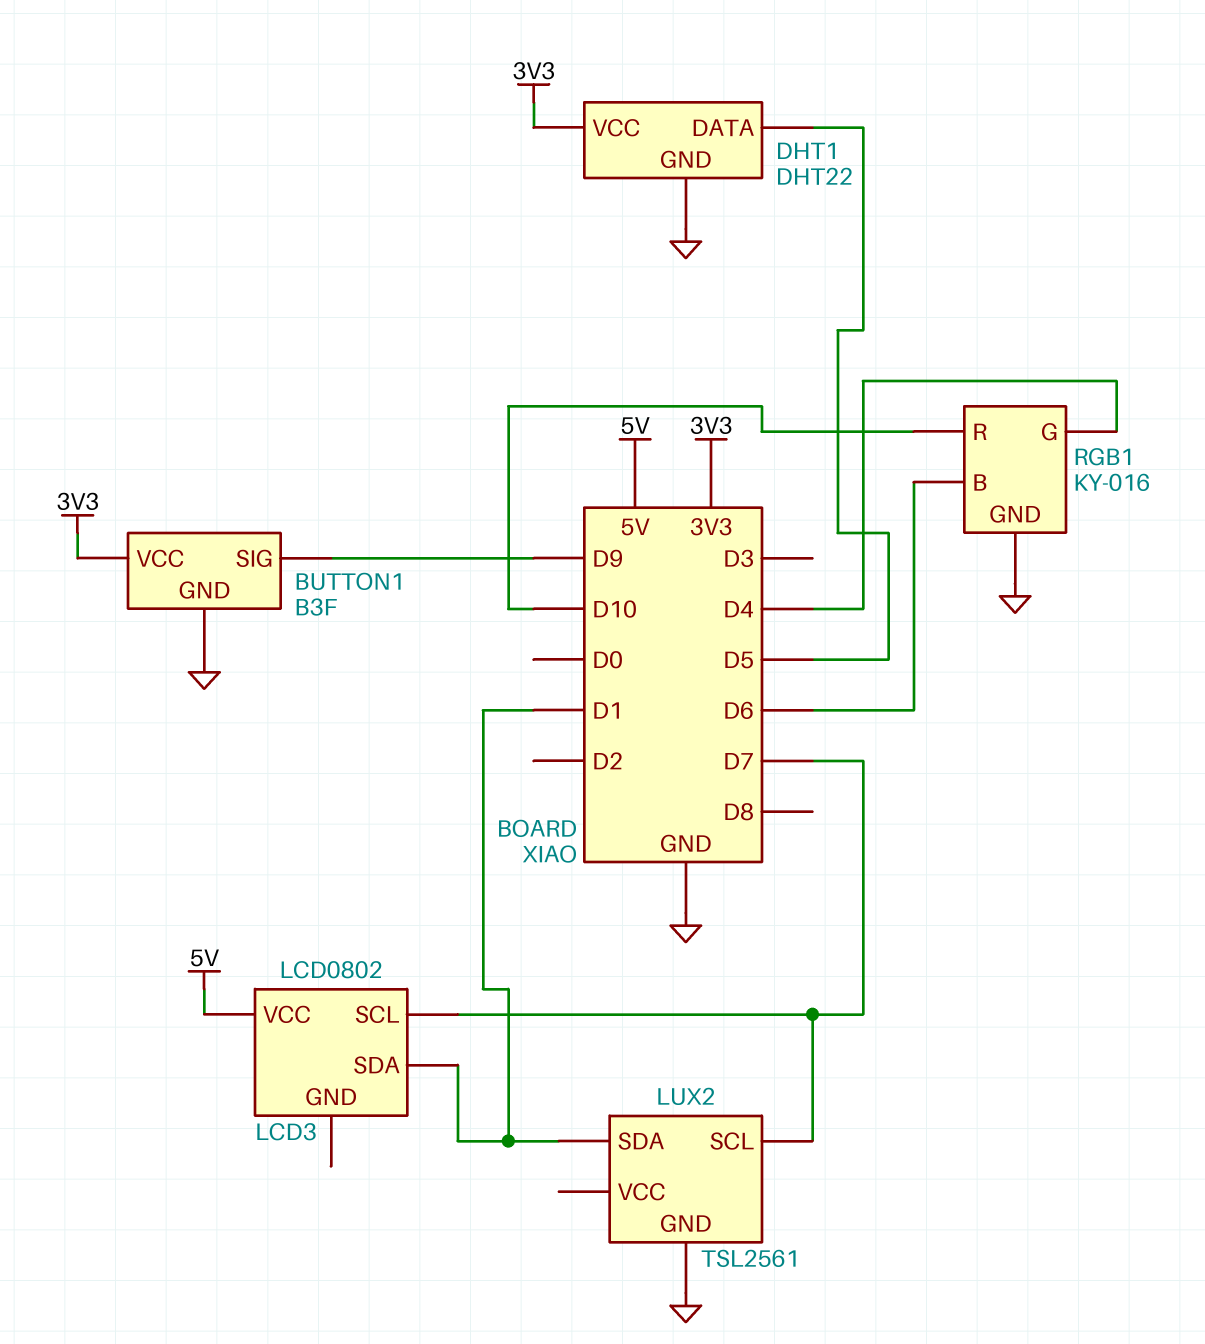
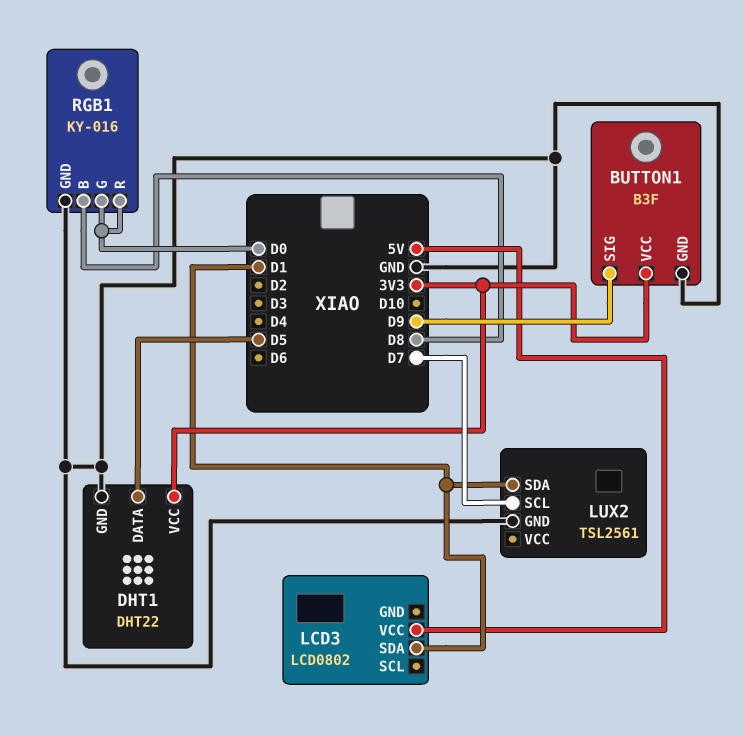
LCD3 pin SCL: D7 -> none
RGB1 pin B: D6 -> D8
RGB1 pin G: D4 -> D0
RGB1 pin R: D10 -> D0

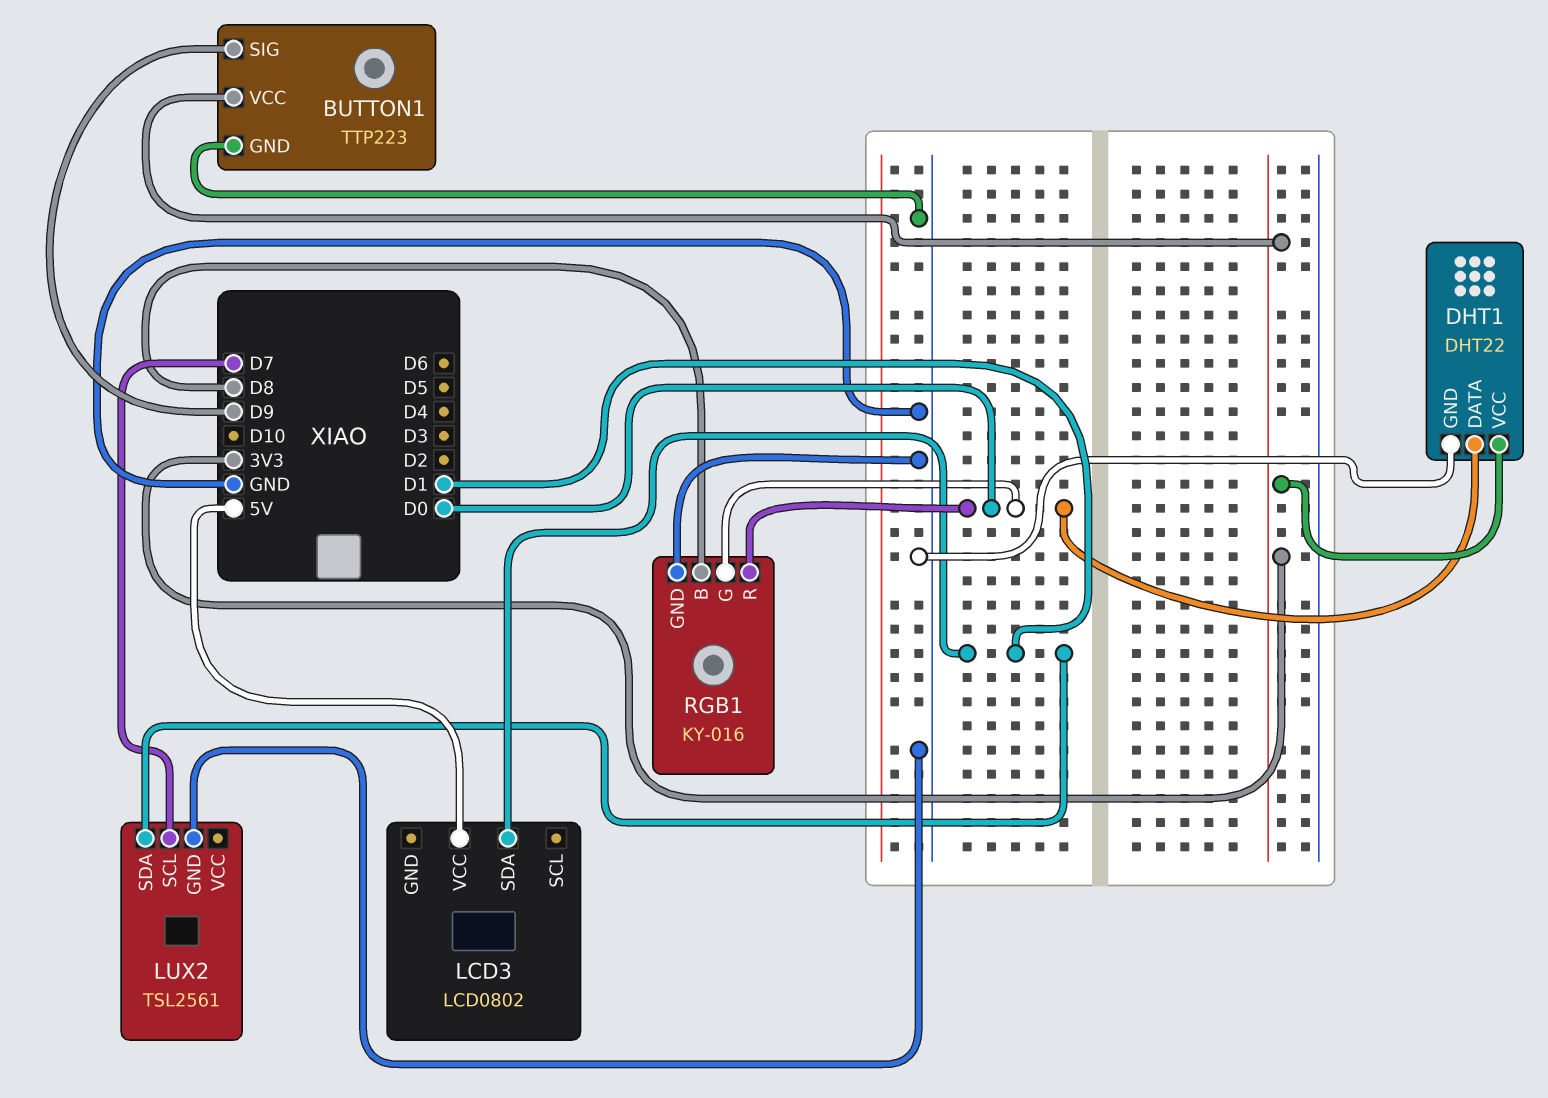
BUTTON1: B3F -> TTP223
DHT1 pin DATA: D5 -> D0

